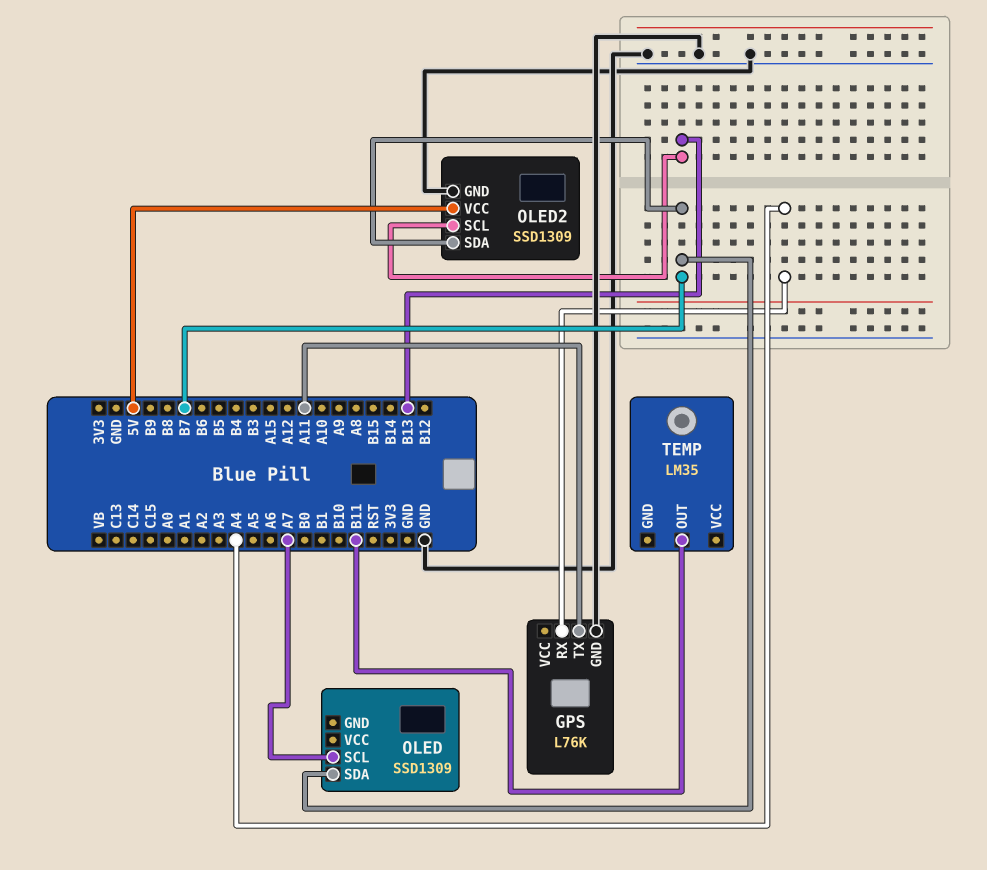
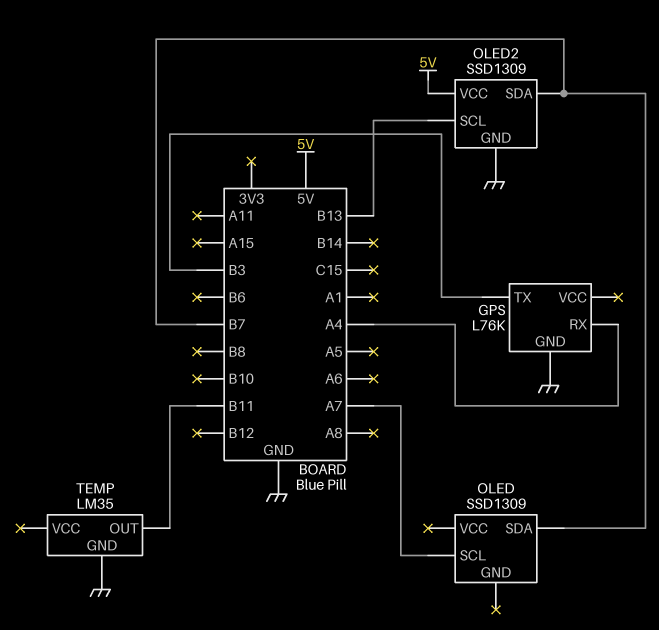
GPS pin TX: A11 -> B3
TEMP pin GND: none -> GND

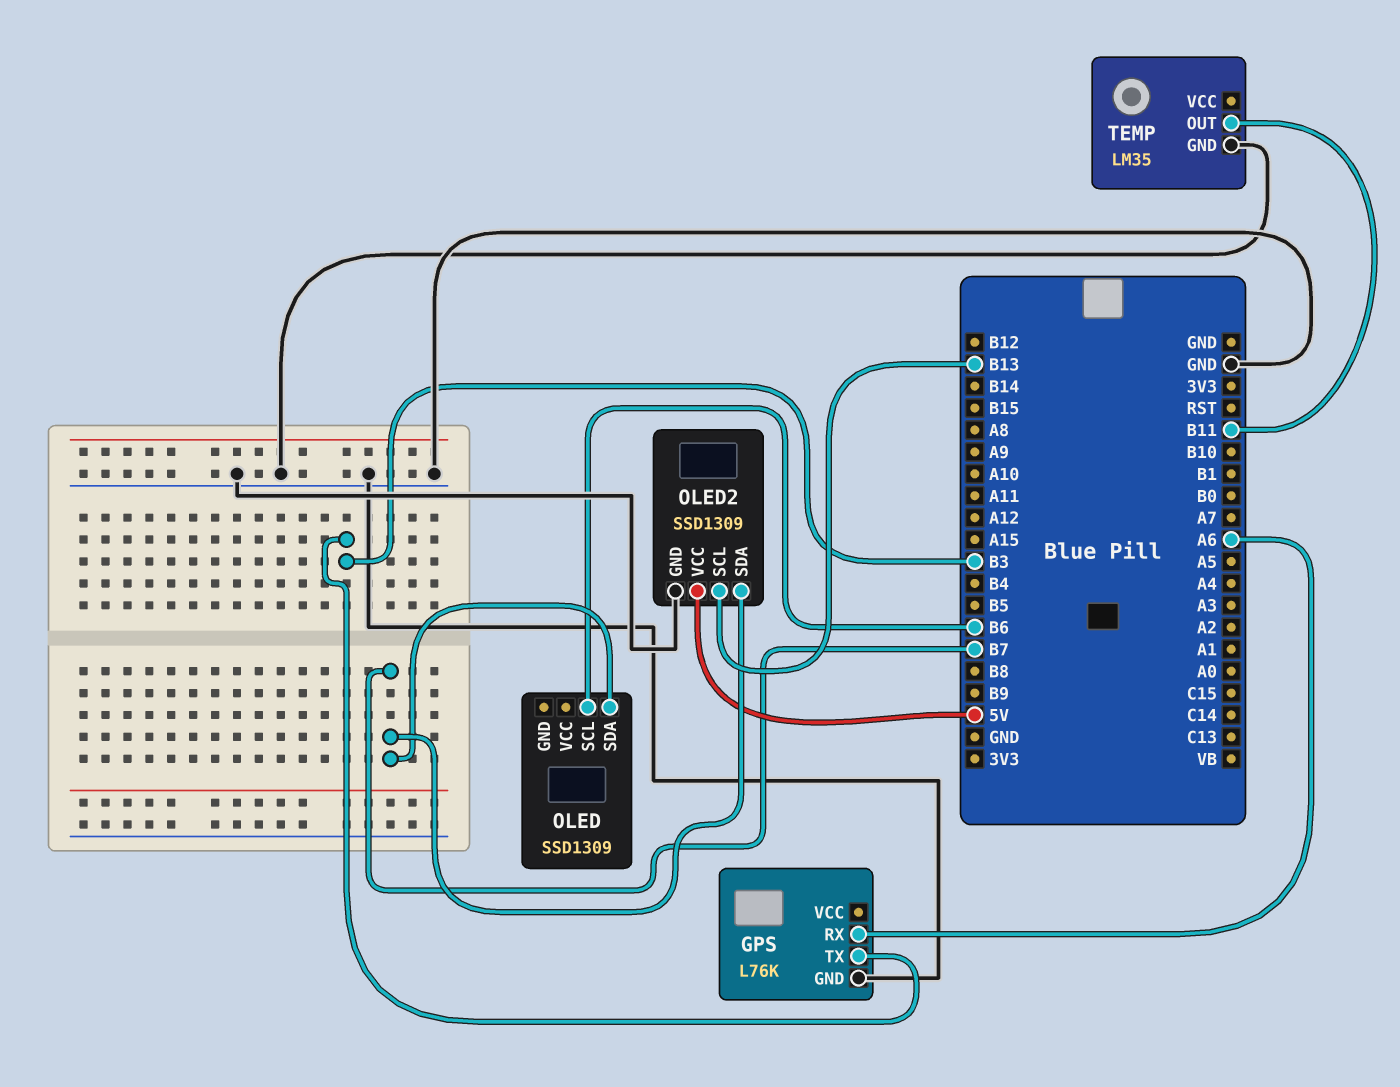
GPS pin RX: A4 -> A6
OLED pin SCL: A7 -> B6

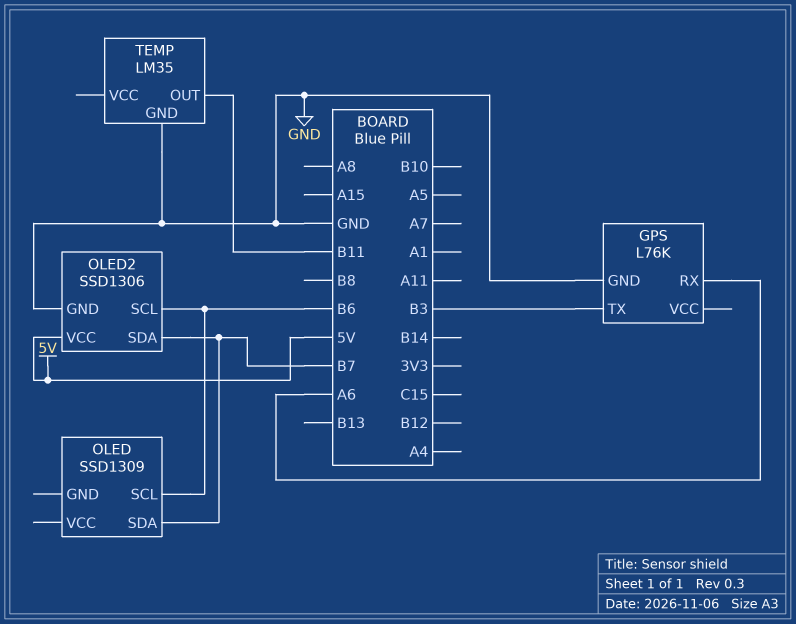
OLED2: SSD1309 -> SSD1306
OLED2 pin SCL: B13 -> B6

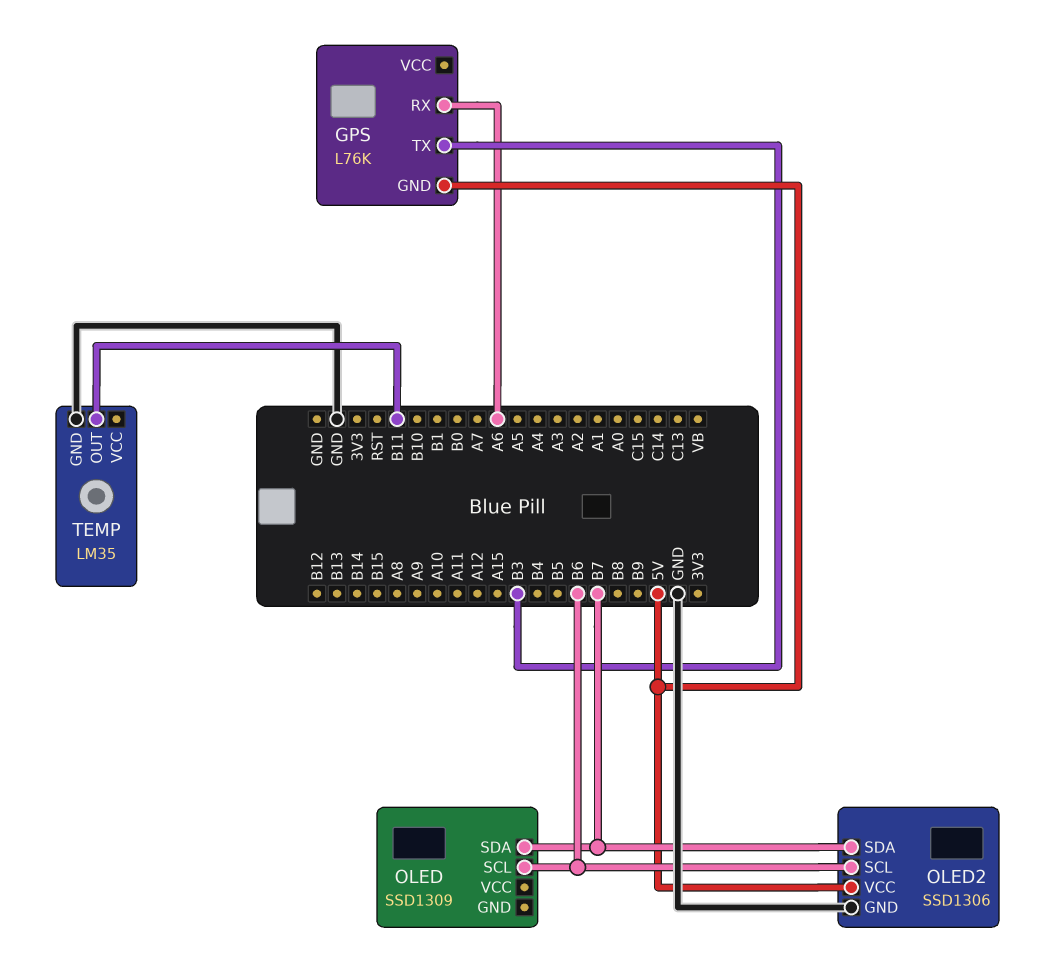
GPS pin GND: GND -> 5V

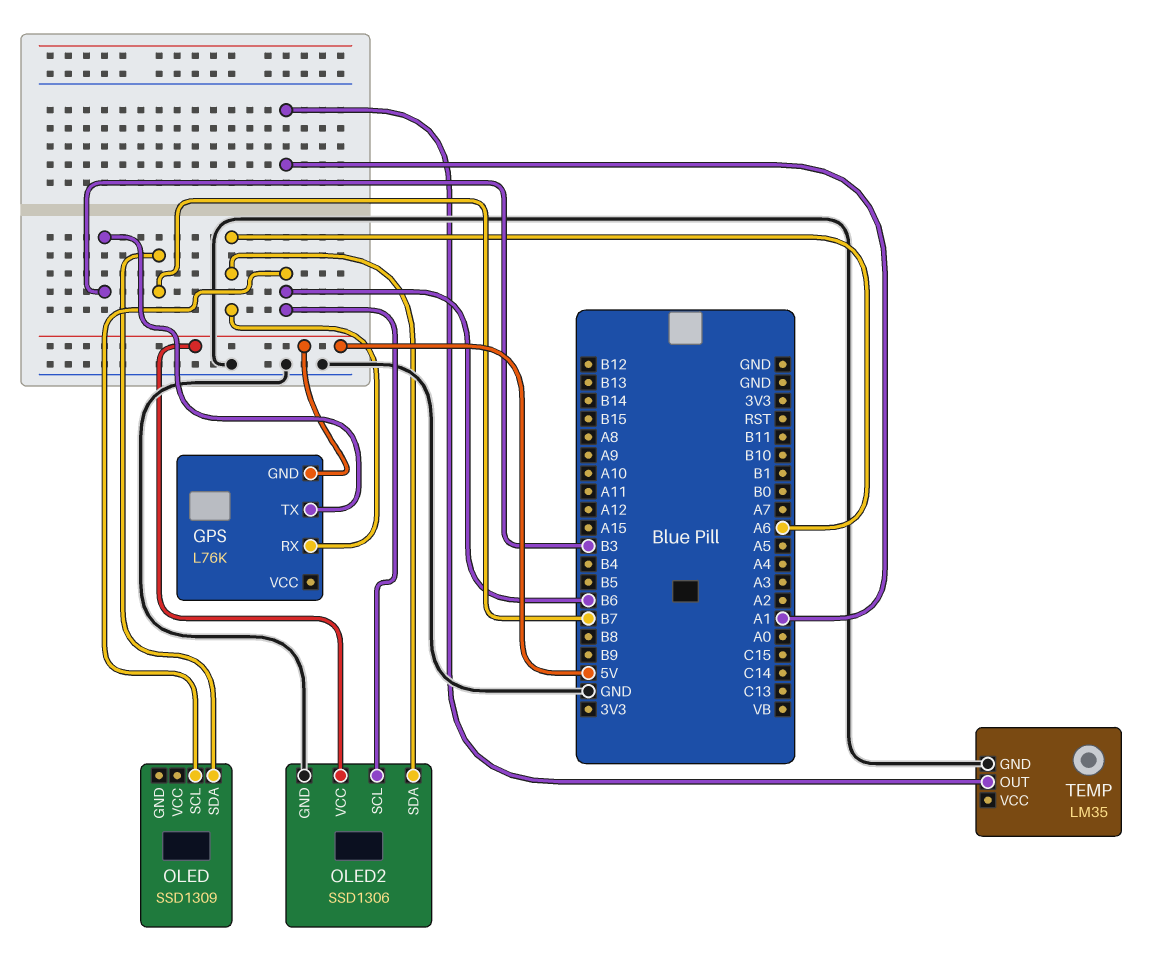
OLED2 pin SDA: B7 -> A6
TEMP pin OUT: B11 -> A1

